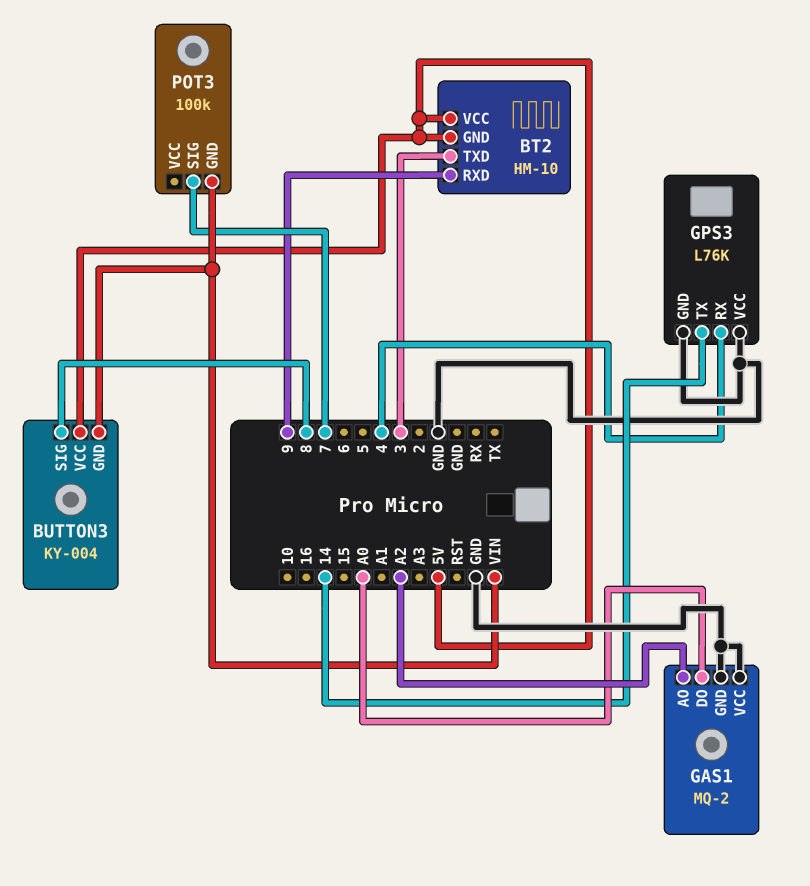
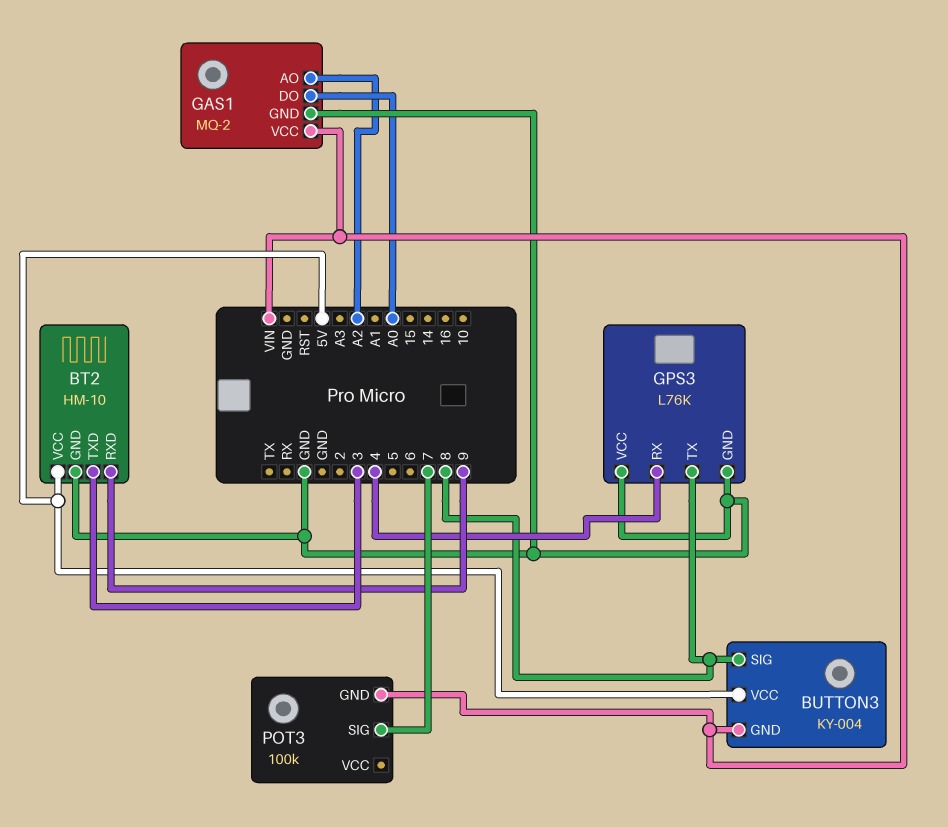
BT2 pin GND: 5V -> GND
GAS1 pin VCC: GND -> VIN
GPS3 pin TX: 14 -> 8

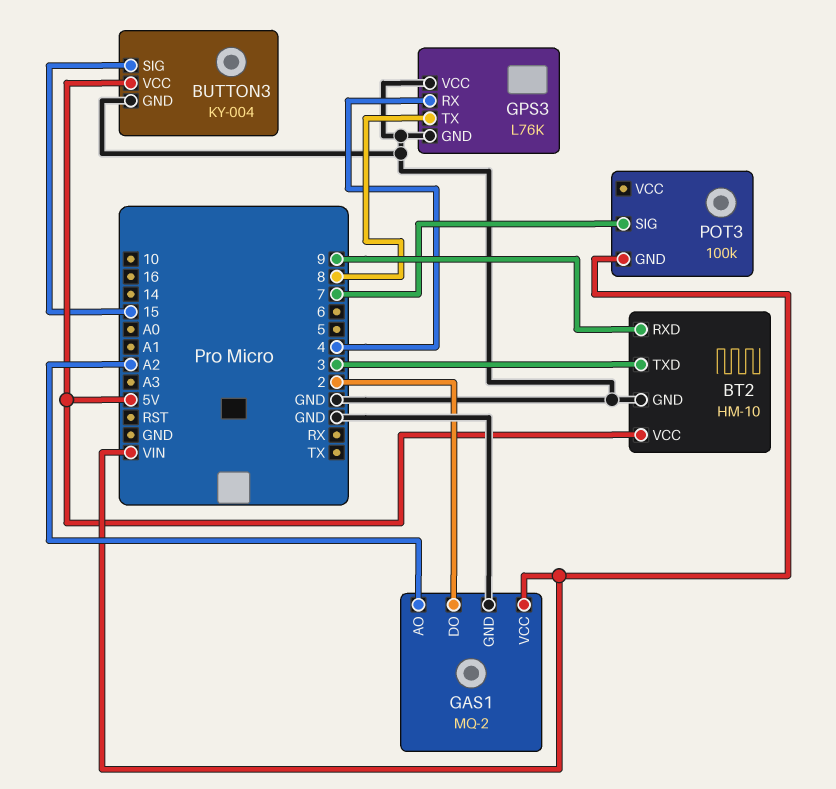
BUTTON3 pin GND: VIN -> GND
BUTTON3 pin SIG: 8 -> 15
GAS1 pin DO: A0 -> 2

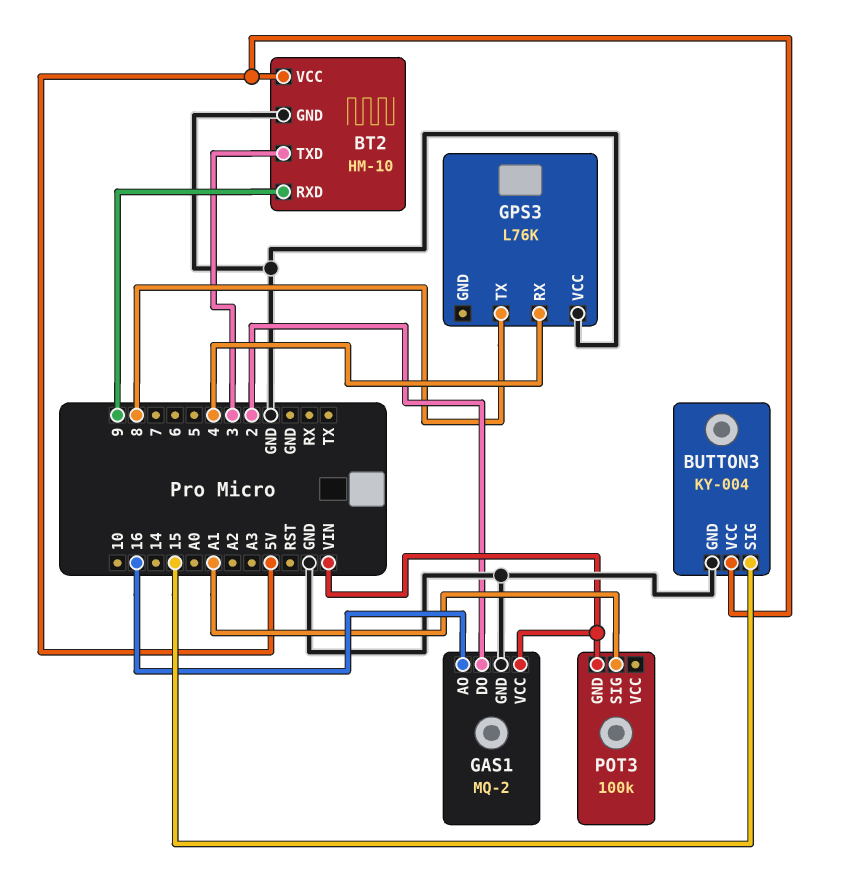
GAS1 pin AO: A2 -> 16
GPS3 pin GND: GND -> none
POT3 pin SIG: 7 -> A1

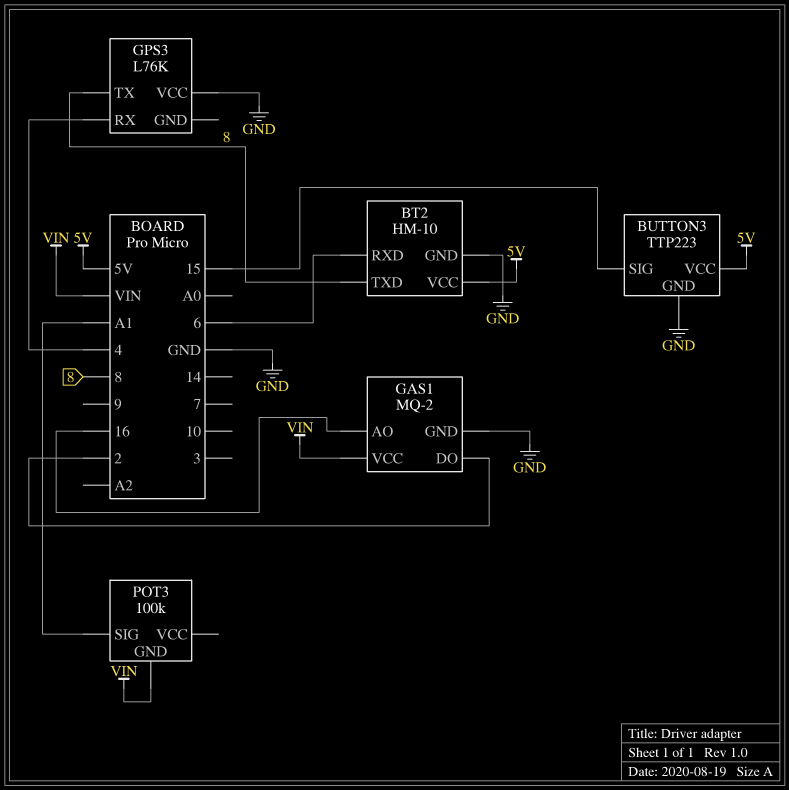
BT2 pin RXD: 9 -> 6
BT2 pin TXD: 3 -> 8
BUTTON3: KY-004 -> TTP223

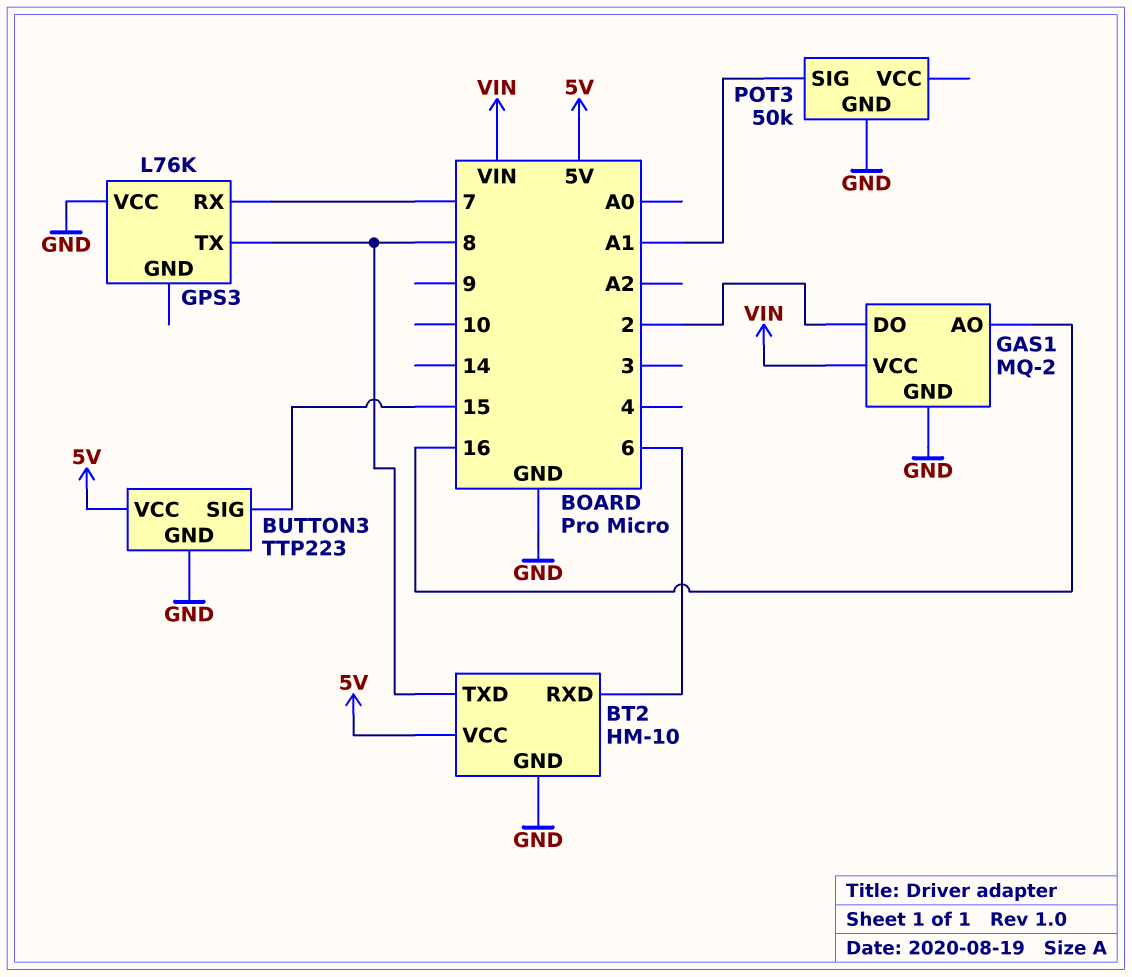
GPS3 pin RX: 4 -> 7
POT3: 100k -> 50k
POT3 pin GND: VIN -> GND

